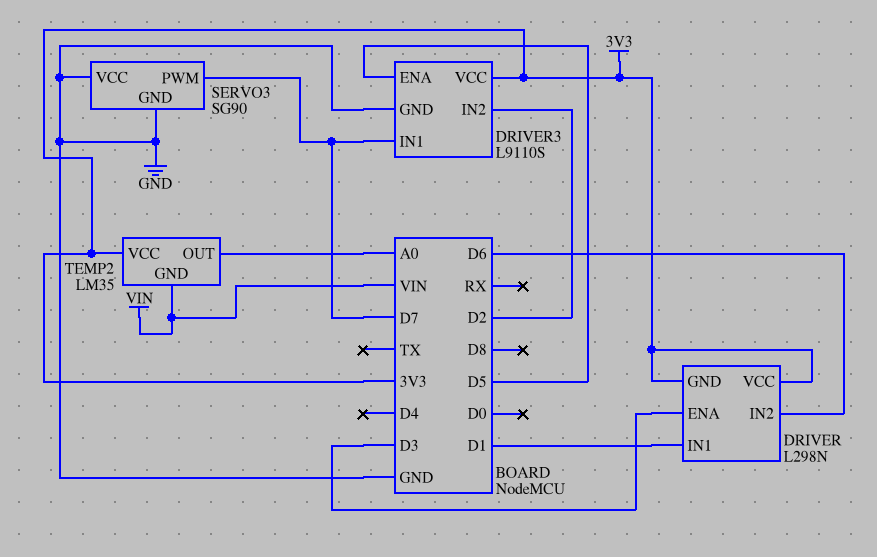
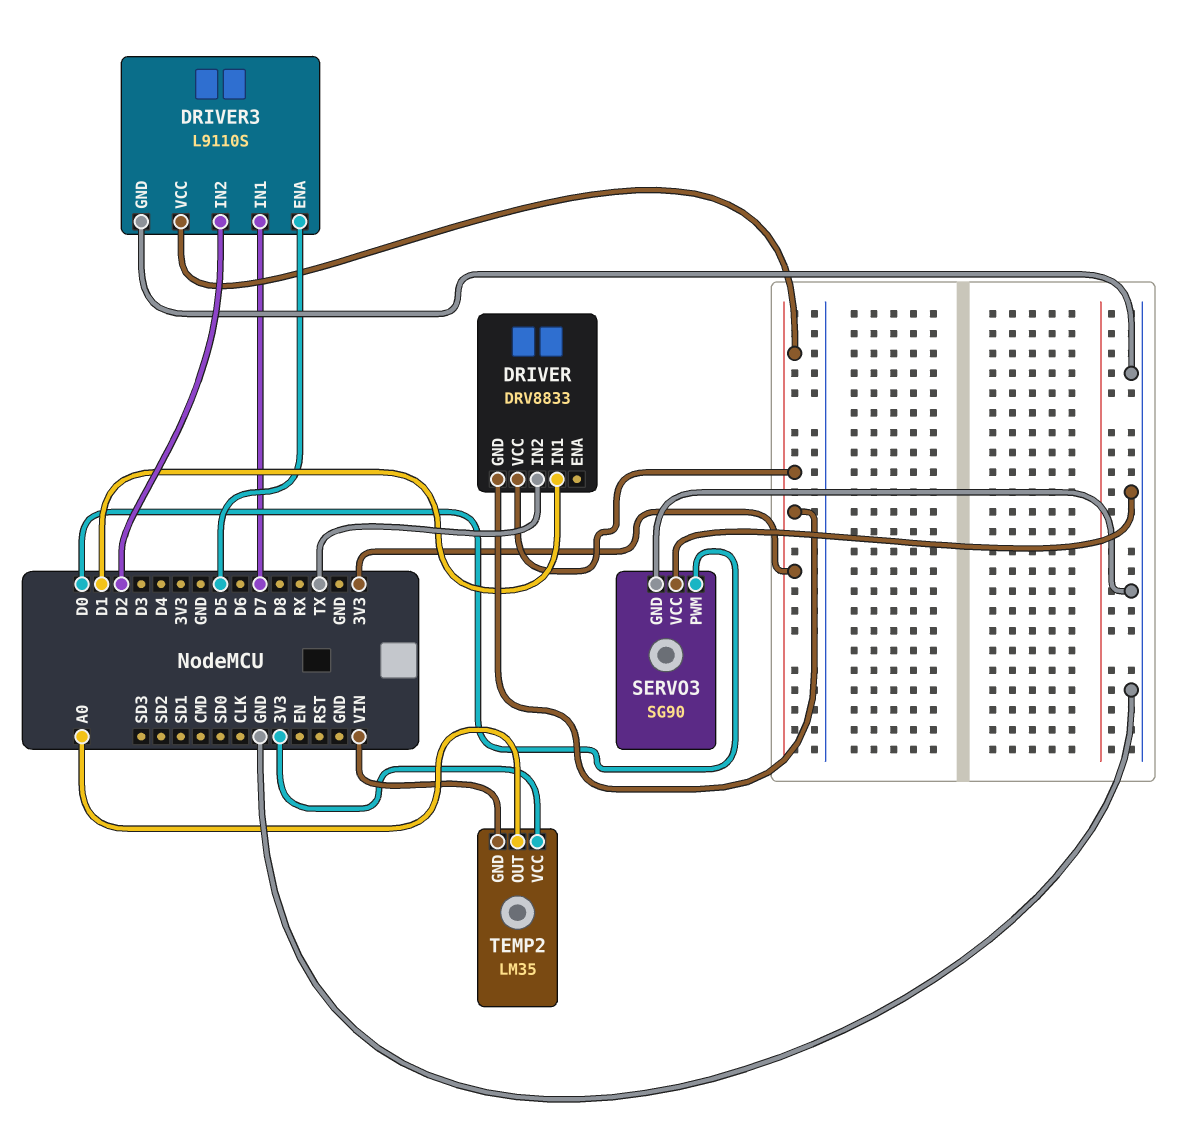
DRIVER: L298N -> DRV8833
DRIVER pin ENA: D3 -> none
DRIVER pin IN2: D6 -> TX
SERVO3 pin PWM: D7 -> D0

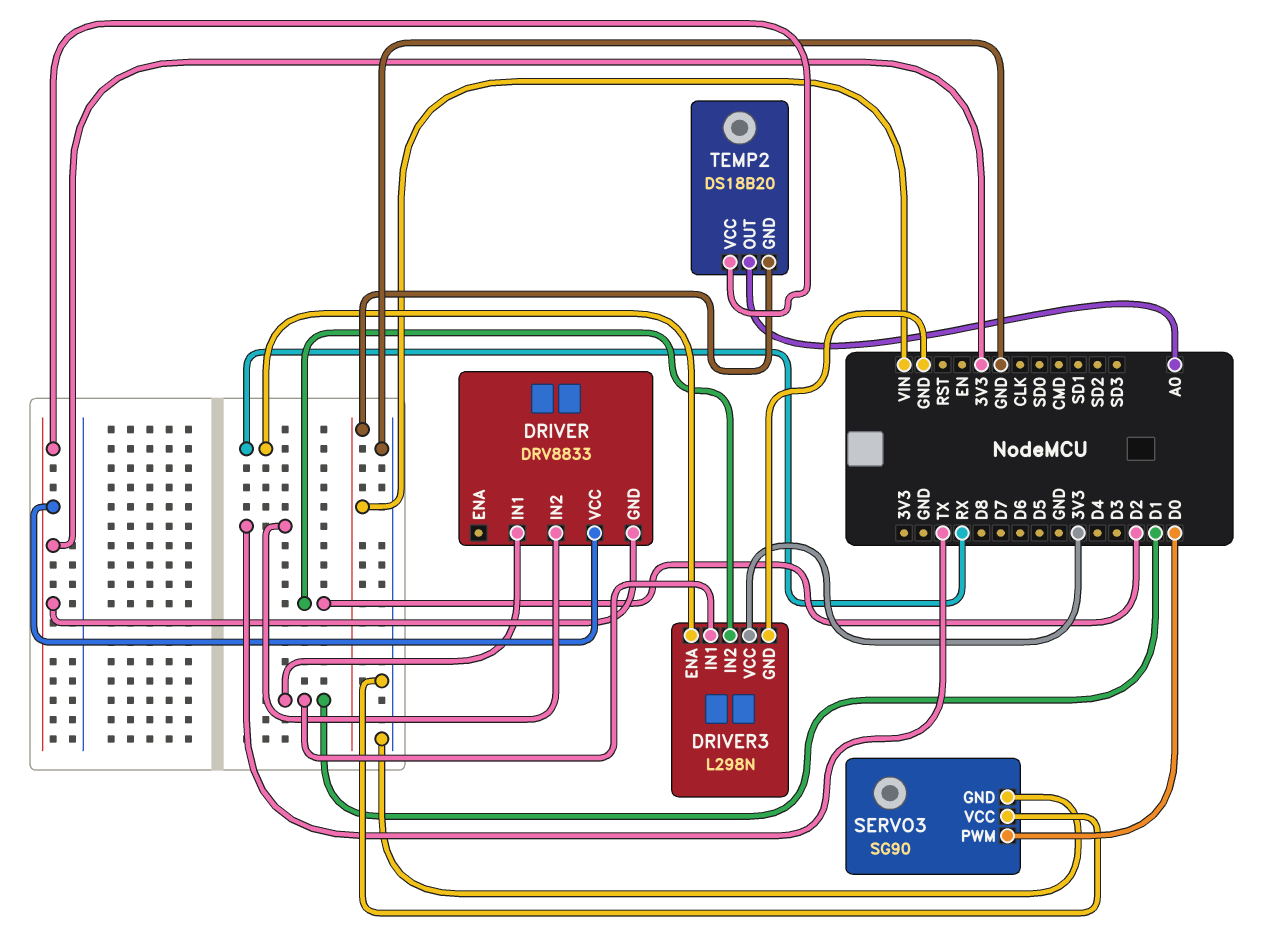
DRIVER3: L9110S -> L298N
DRIVER3 pin ENA: D5 -> RX
DRIVER3 pin IN1: D7 -> D1
TEMP2: LM35 -> DS18B20

